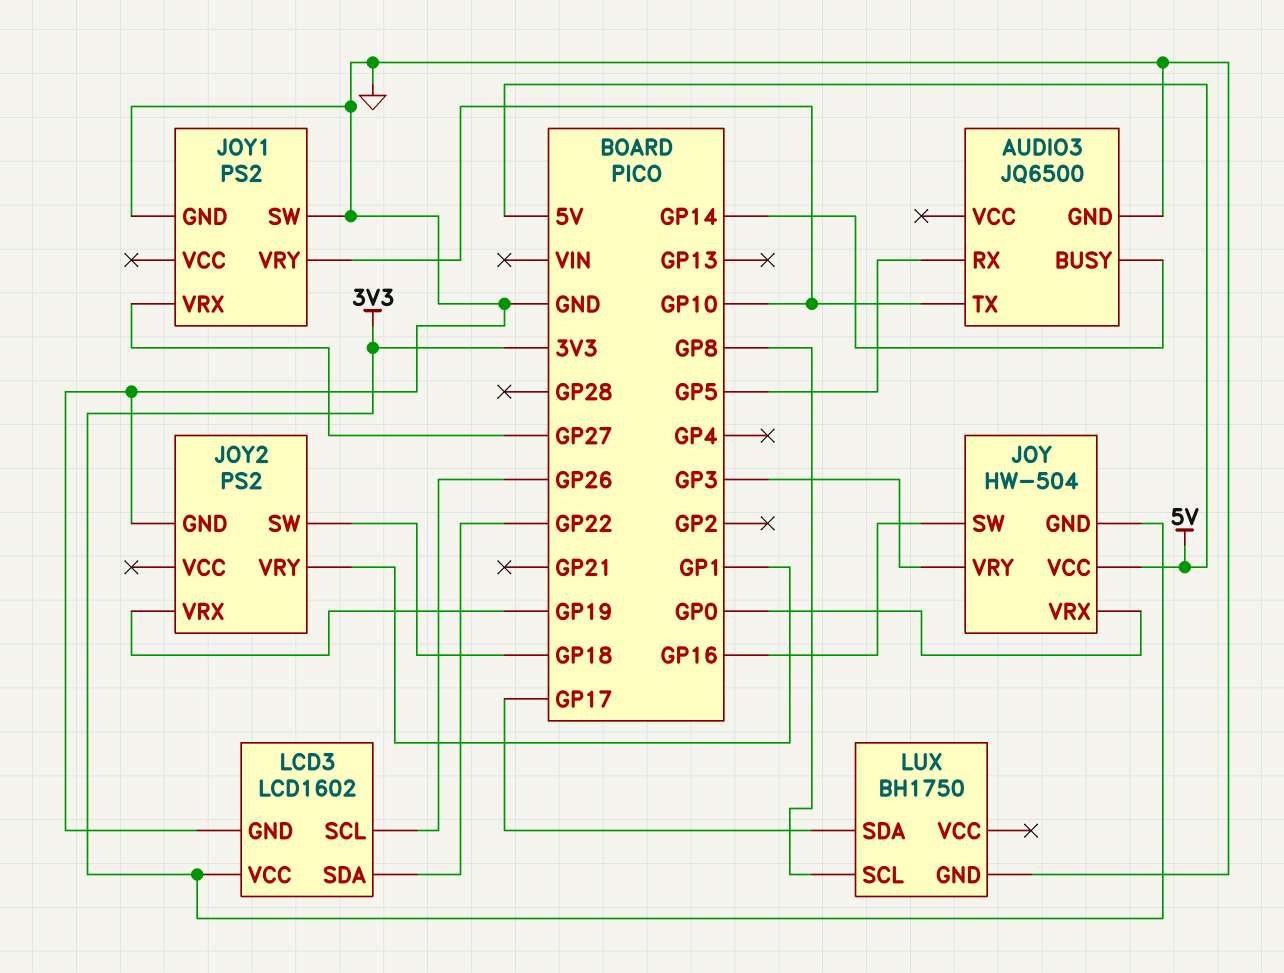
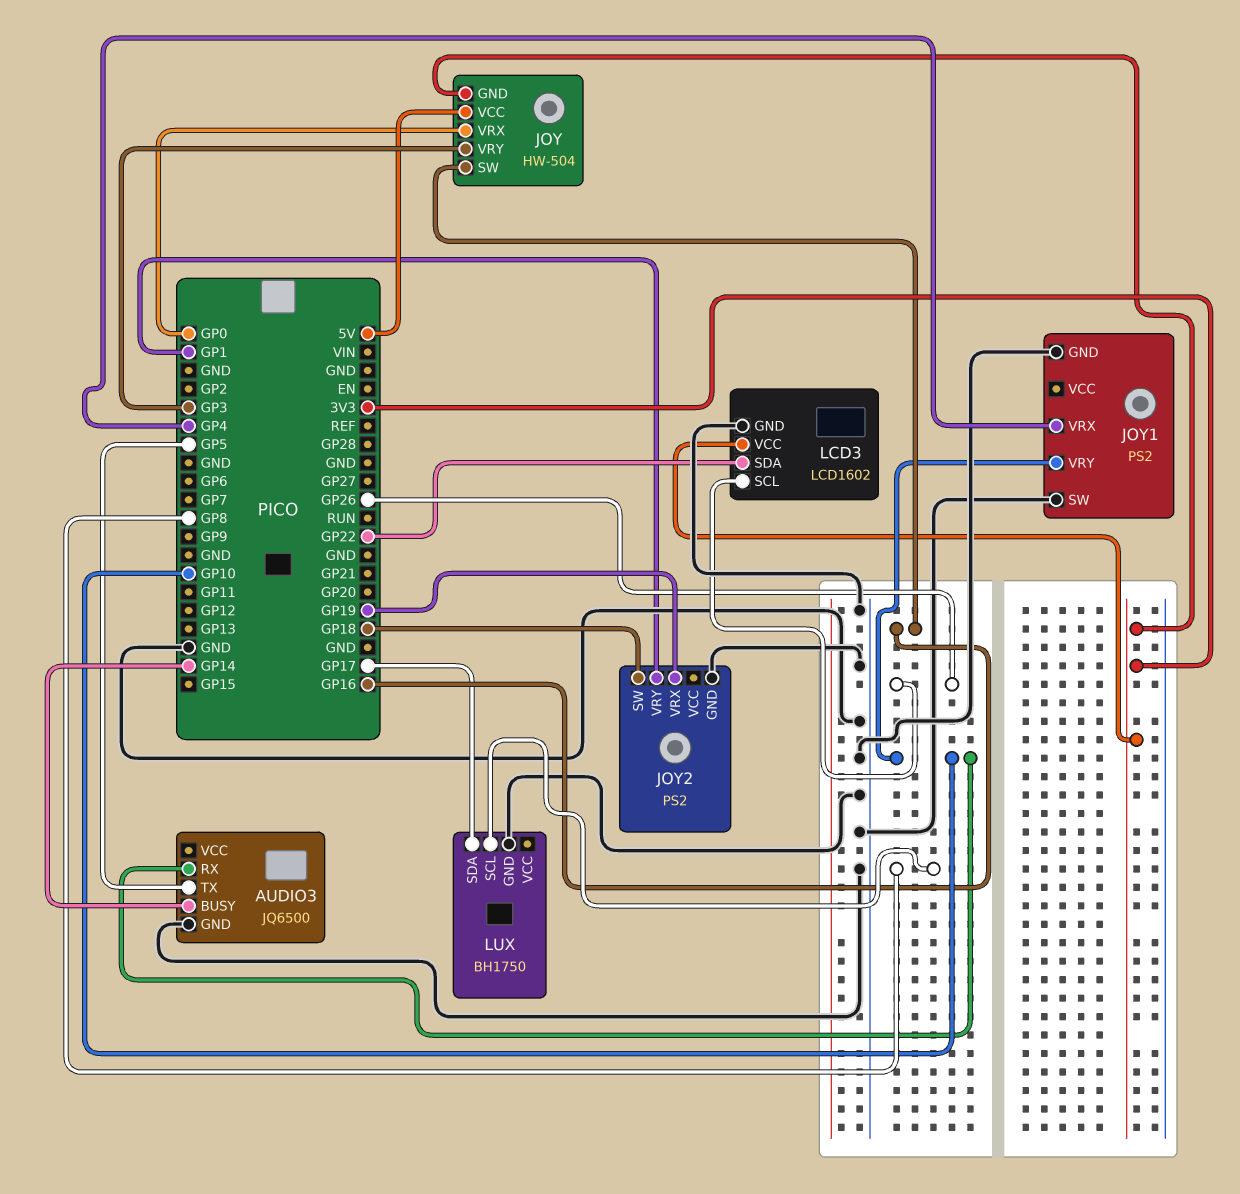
AUDIO3 pin RX: GP5 -> GP10
AUDIO3 pin TX: GP10 -> GP5
JOY1 pin VRX: GP27 -> GP4

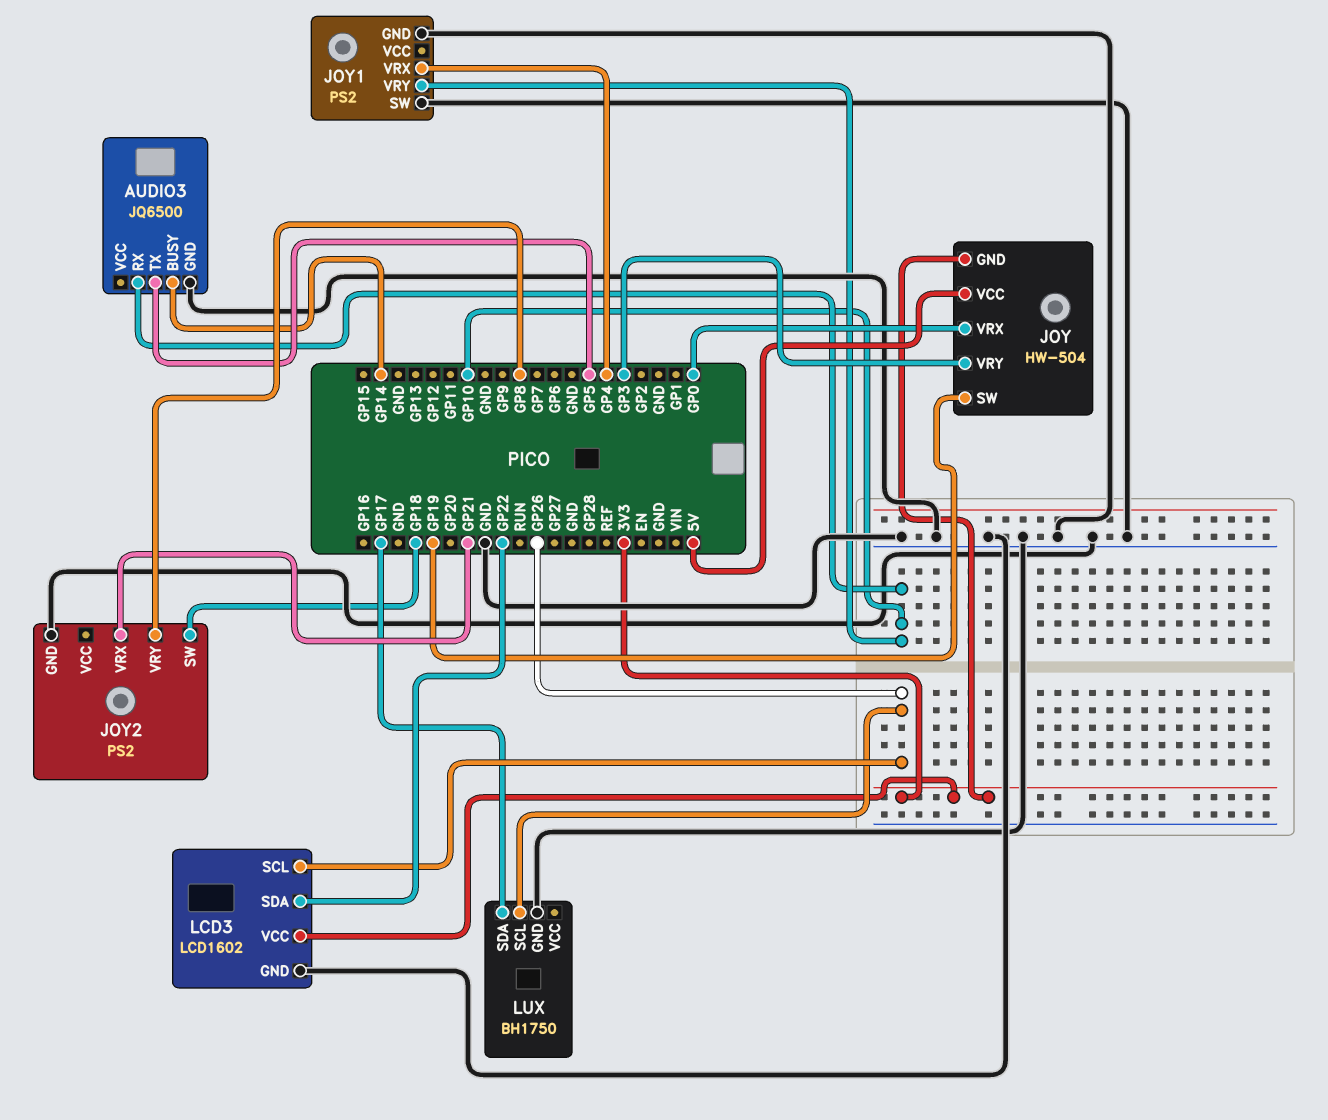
JOY pin SW: GP16 -> GP19
JOY2 pin VRX: GP19 -> GP21
JOY2 pin VRY: GP1 -> GP8
LUX pin SCL: GP8 -> GP26

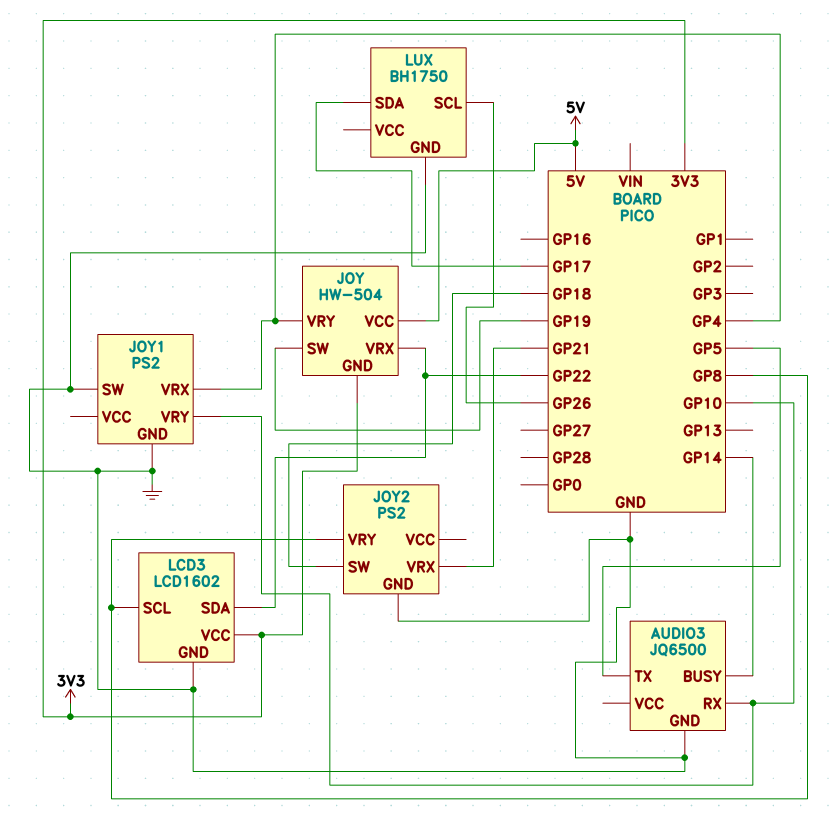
JOY pin VRX: GP0 -> GP22
JOY pin VRY: GP3 -> GP4
LCD3 pin SCL: GP26 -> GP8

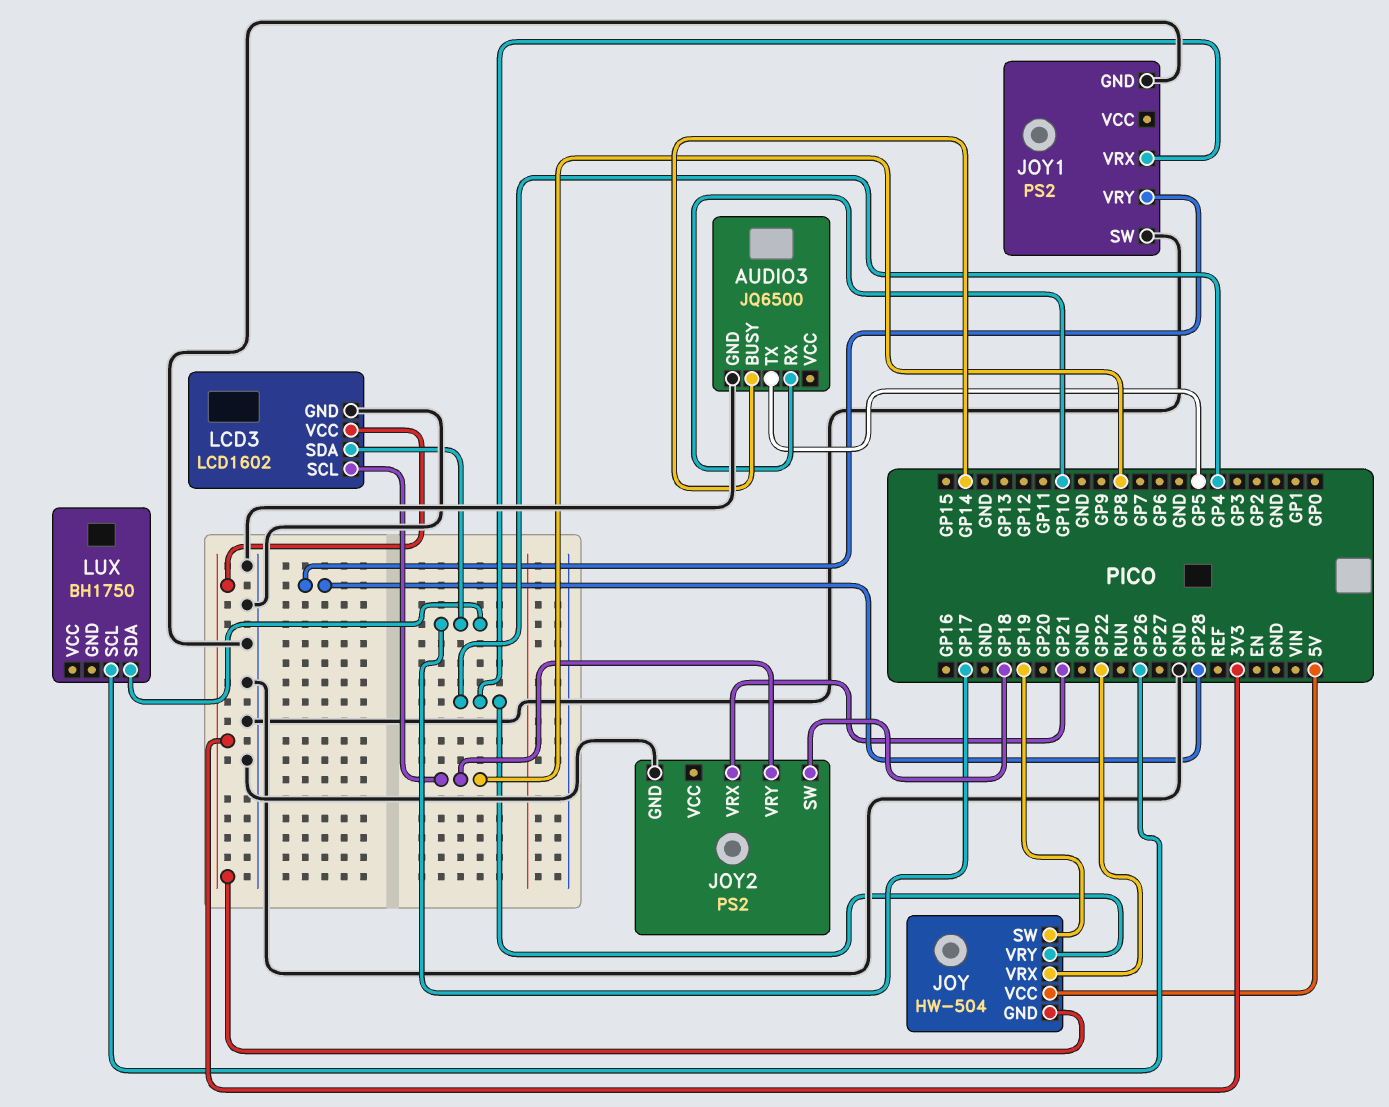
JOY1 pin VRY: GP10 -> GP28
LCD3 pin SDA: GP22 -> GP17
LUX pin GND: GND -> none

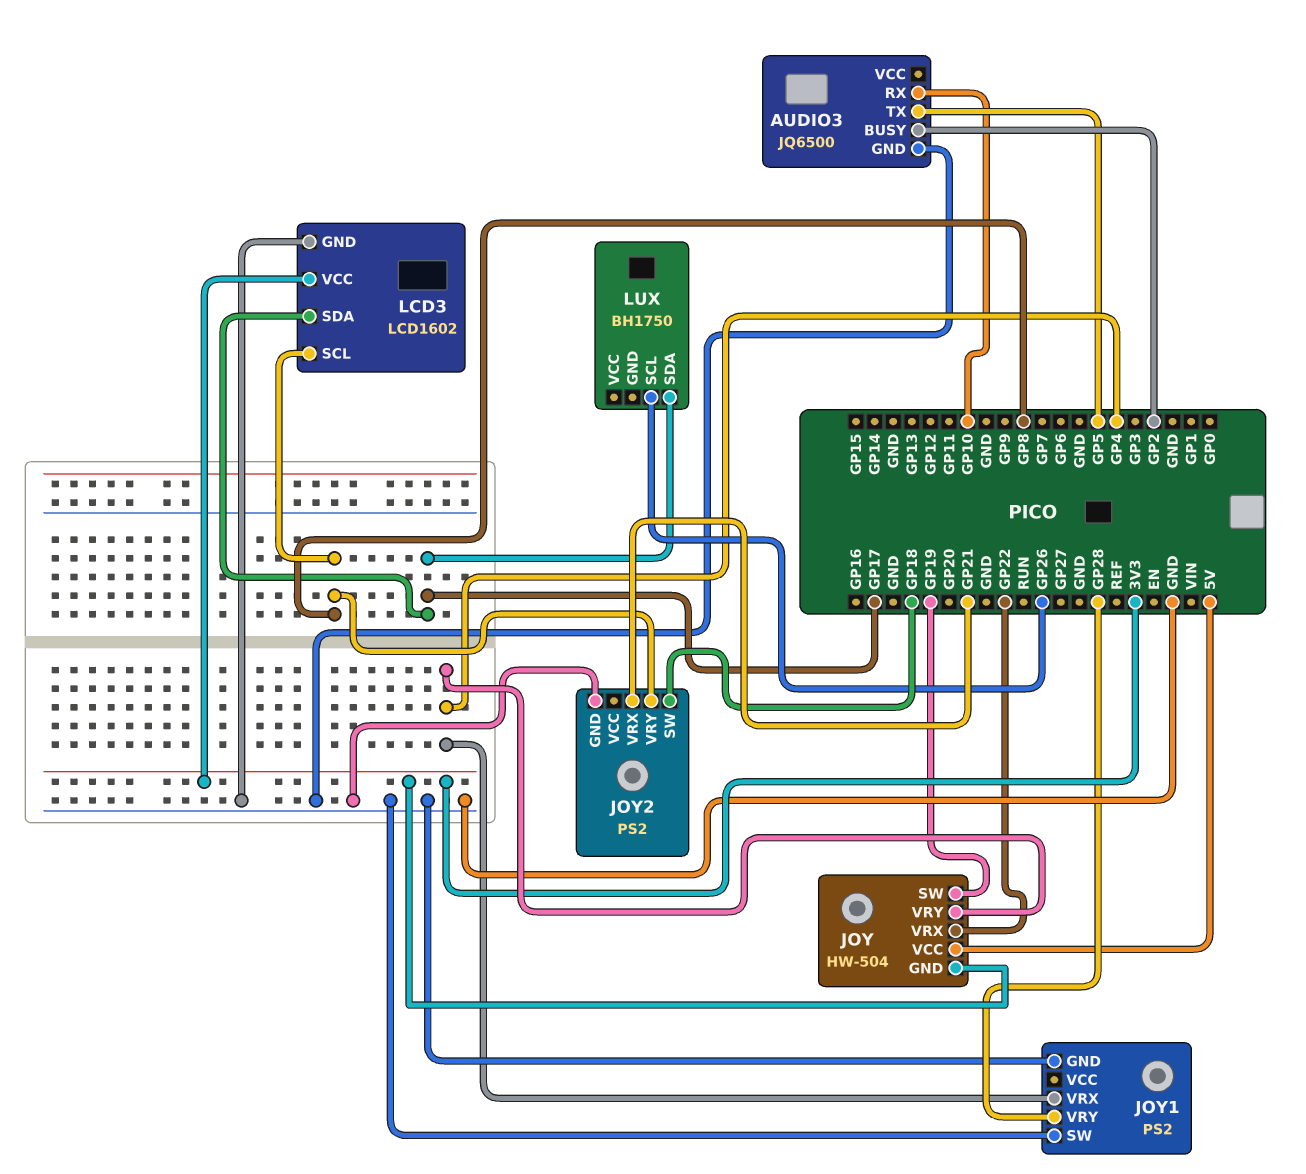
AUDIO3 pin BUSY: GP14 -> GP2

